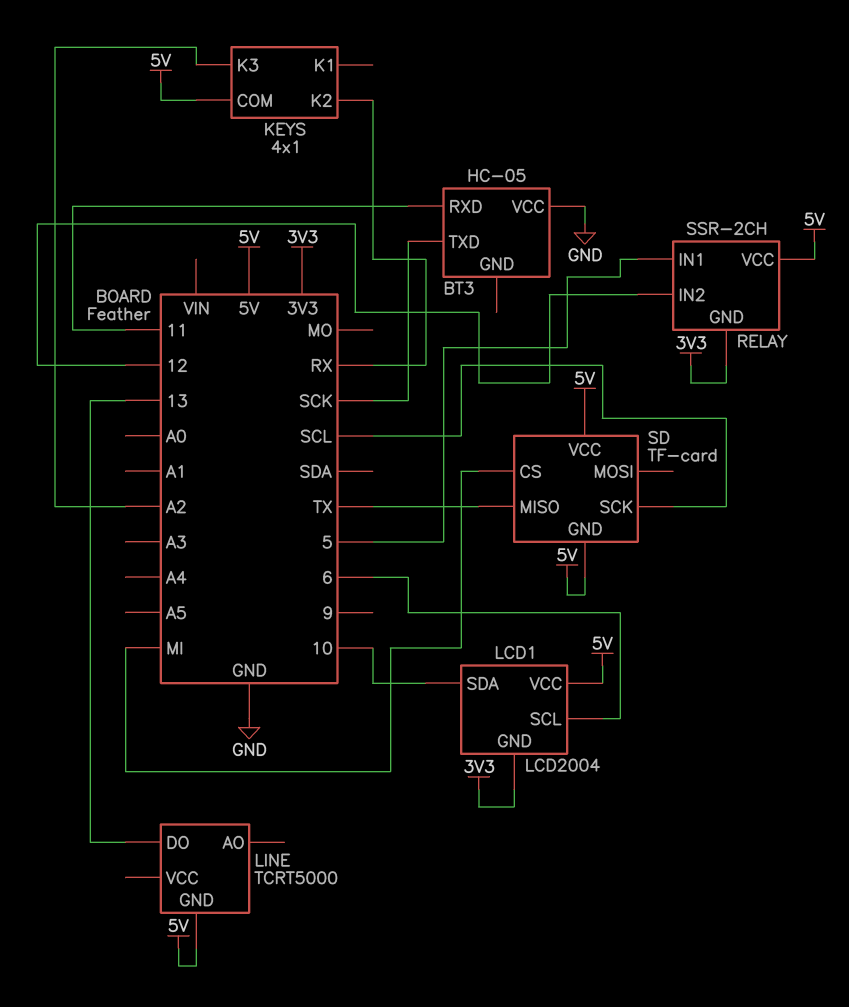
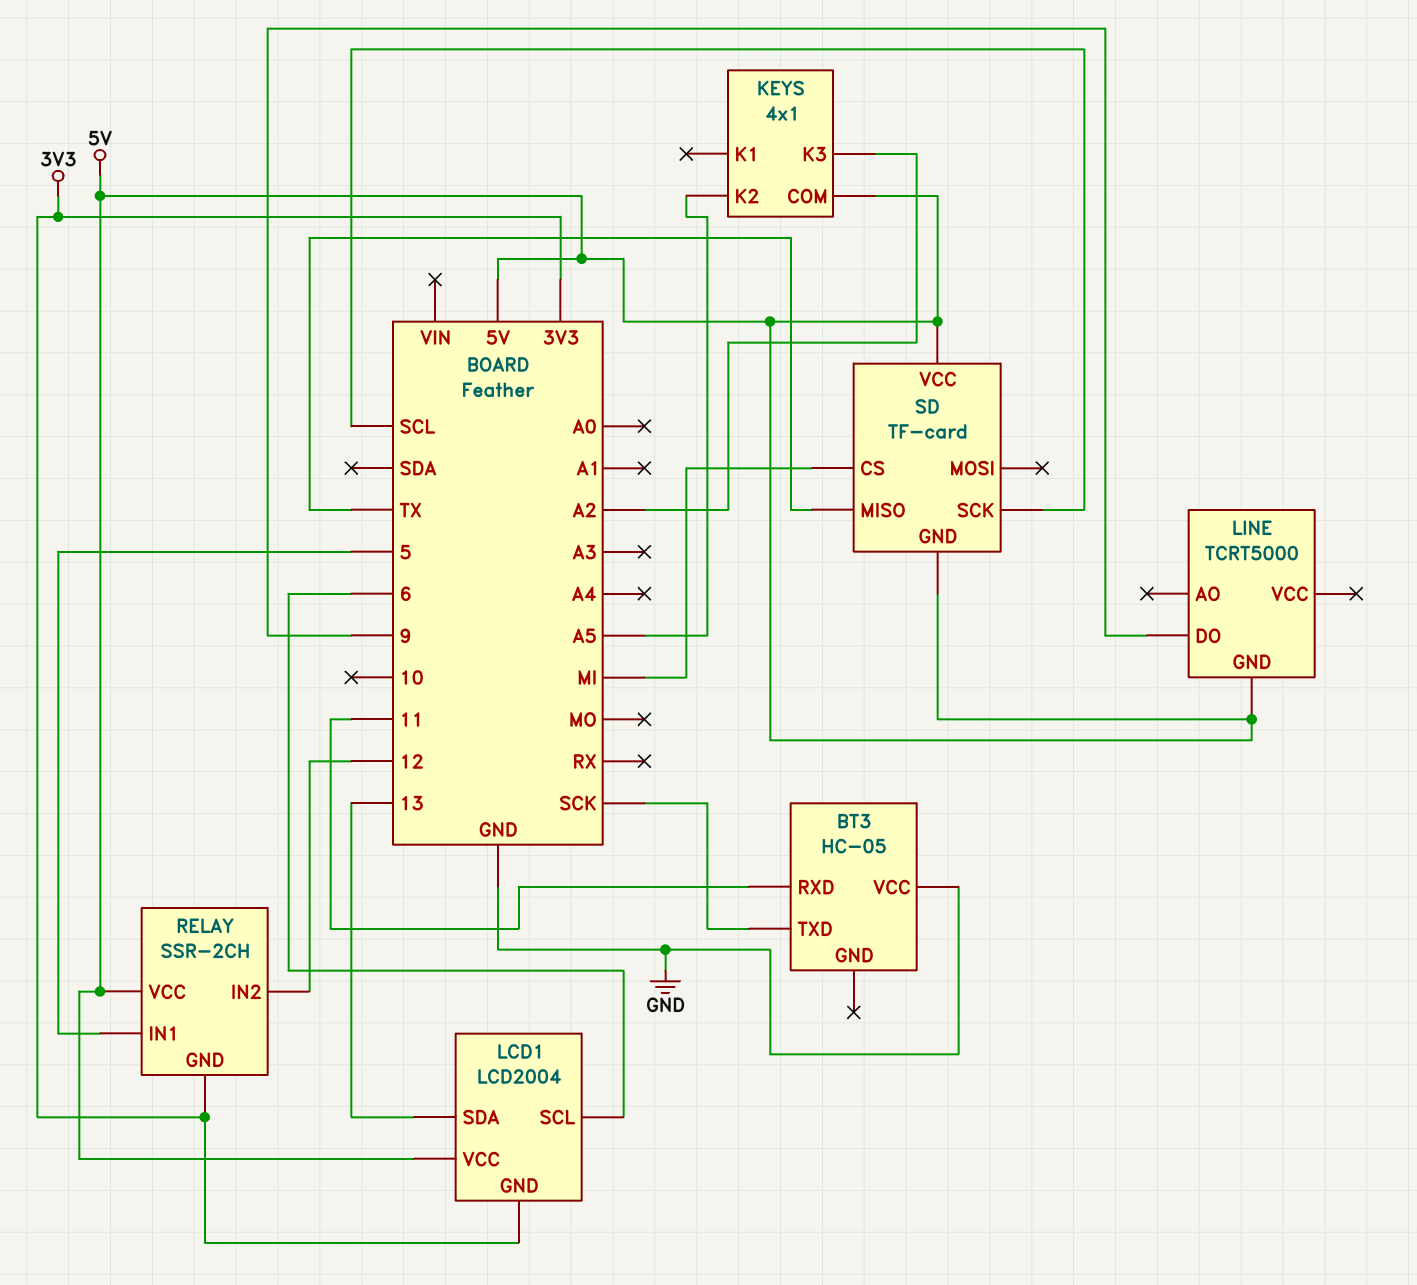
KEYS pin K2: RX -> A5
LCD1 pin SDA: 10 -> 13
LINE pin DO: 13 -> 9

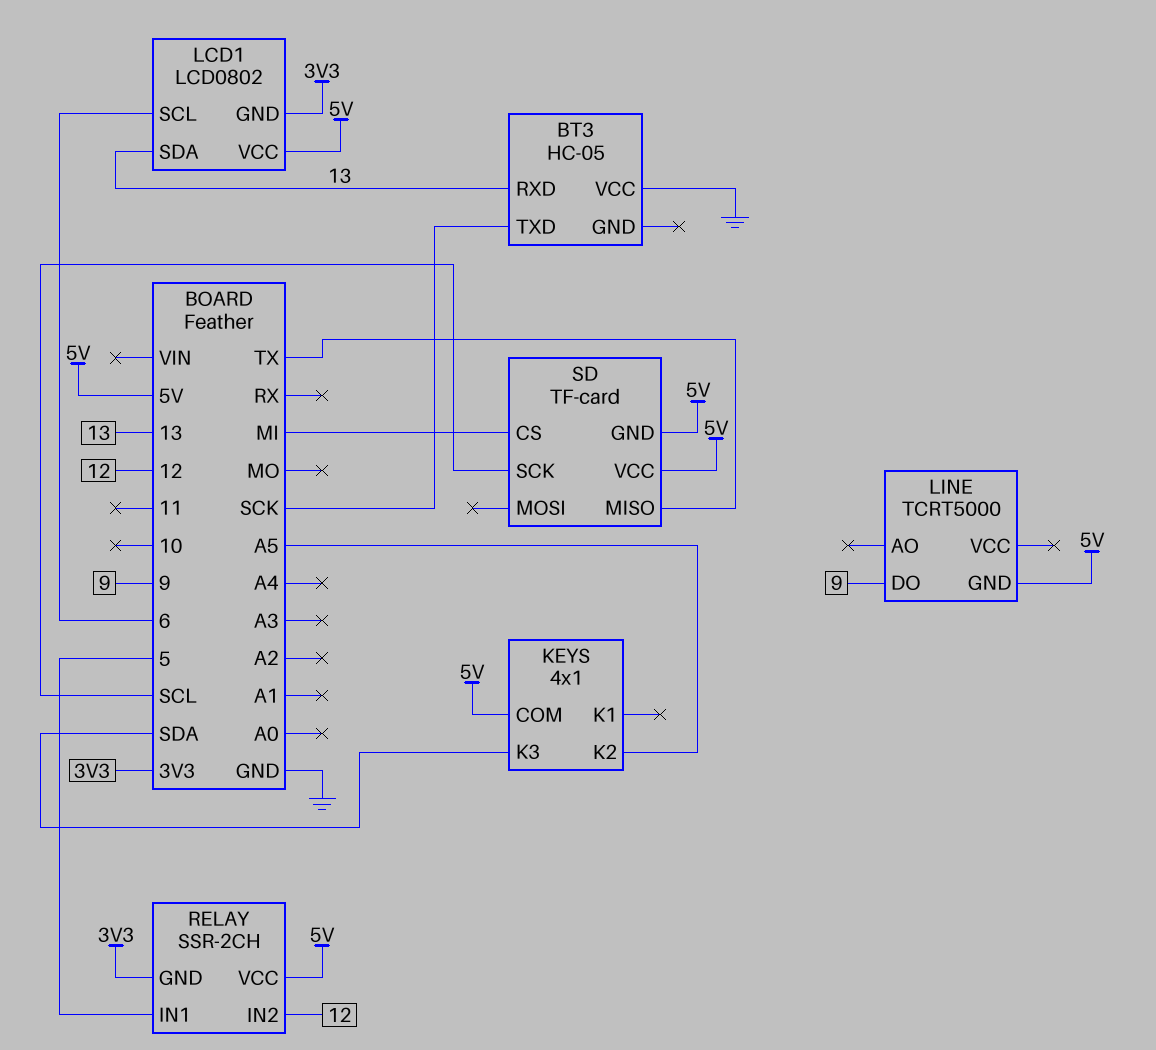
BT3 pin RXD: 11 -> 13
KEYS pin K3: A2 -> SDA
LCD1: LCD2004 -> LCD0802

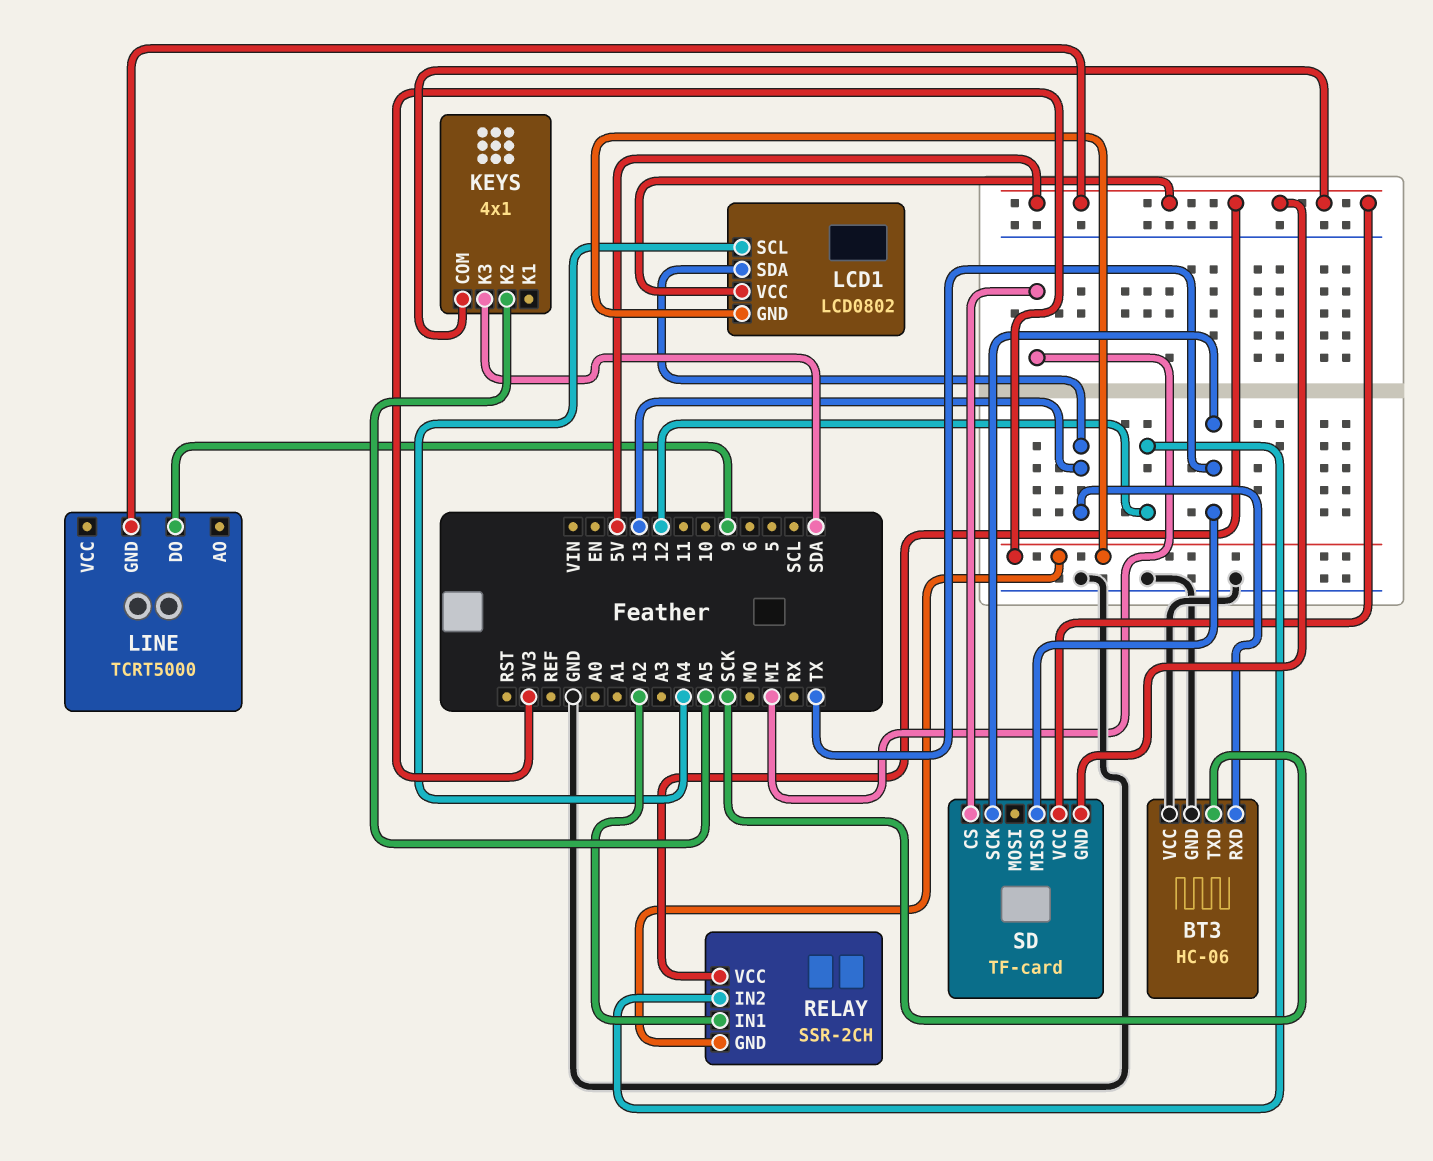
BT3: HC-05 -> HC-06
BT3 pin GND: none -> GND
LCD1 pin SCL: 6 -> A4
RELAY pin IN1: 5 -> A2
SD pin SCK: SCL -> TX

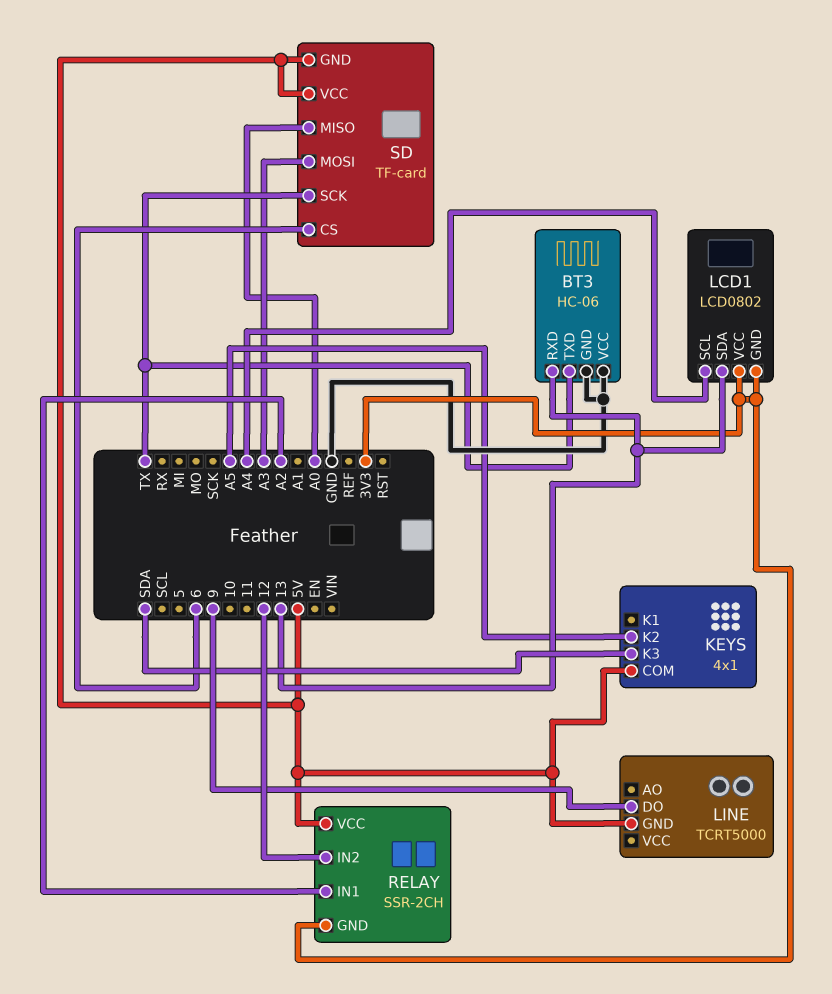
BT3 pin TXD: SCK -> TX
LCD1 pin VCC: 5V -> 3V3
SD pin CS: MI -> 6
SD pin MISO: TX -> A0
SD pin MOSI: none -> A3

